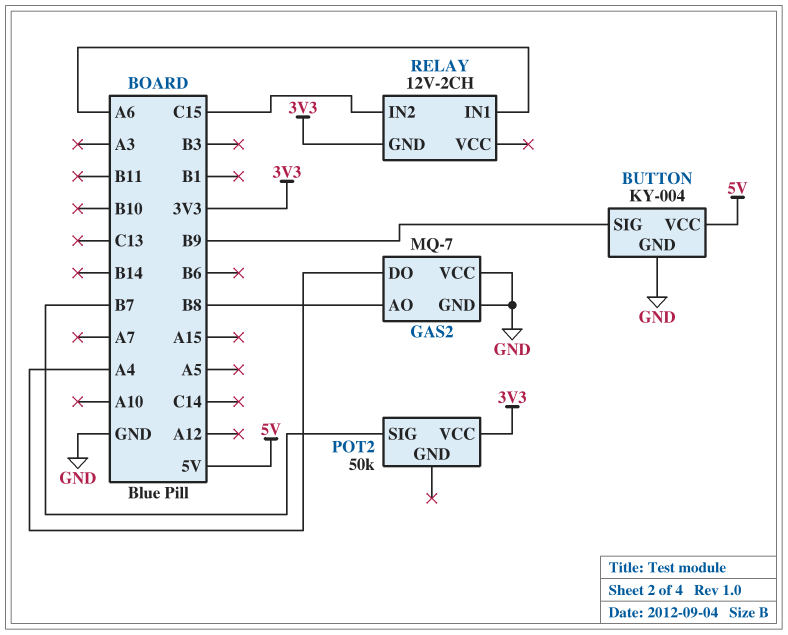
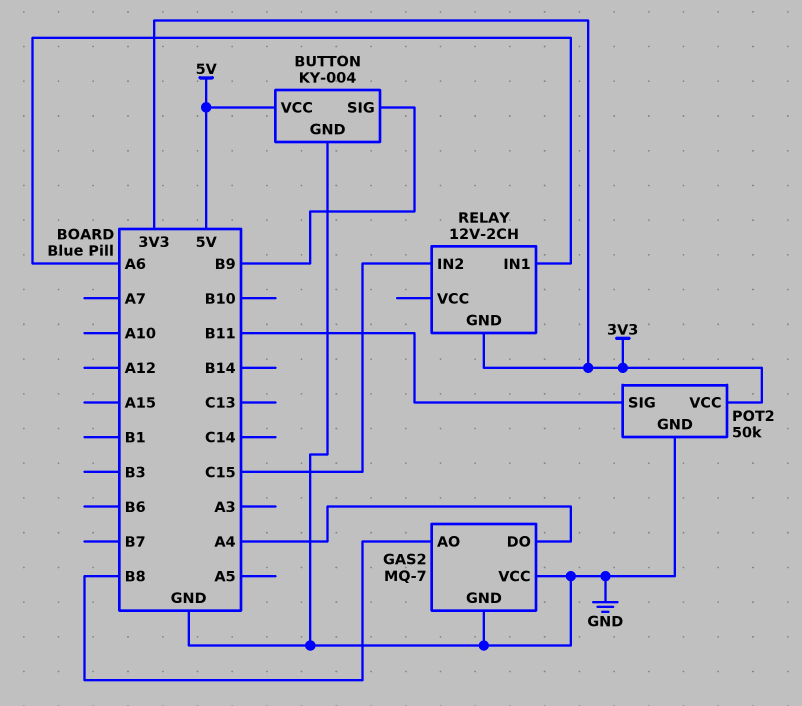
POT2 pin GND: none -> GND
POT2 pin SIG: B7 -> B11

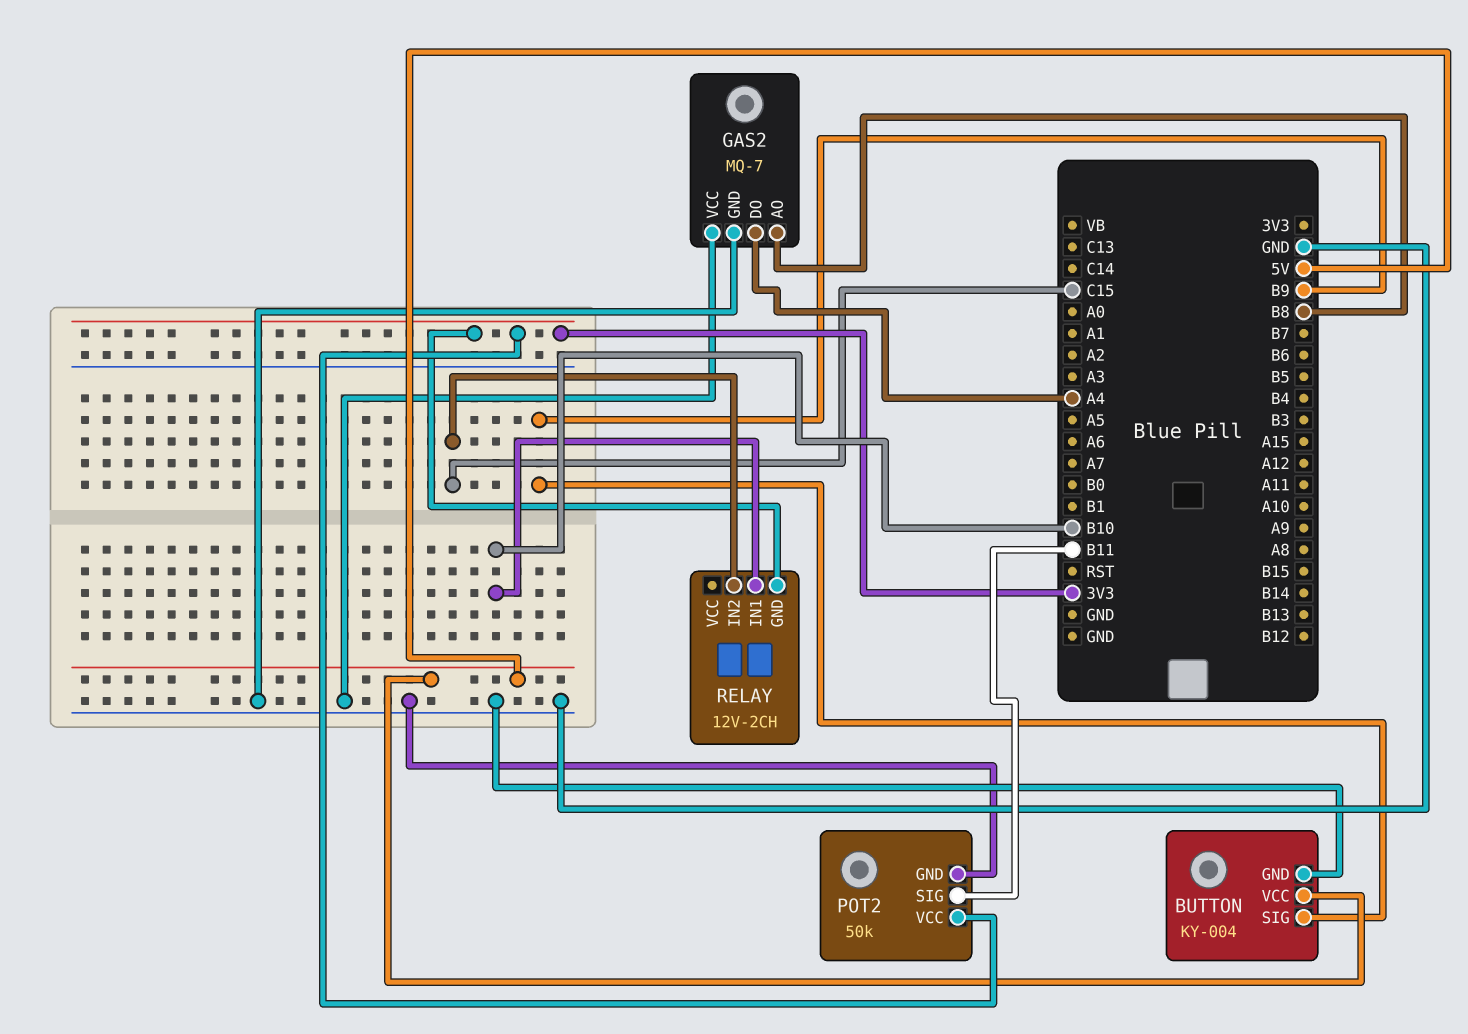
RELAY pin IN1: A6 -> B10

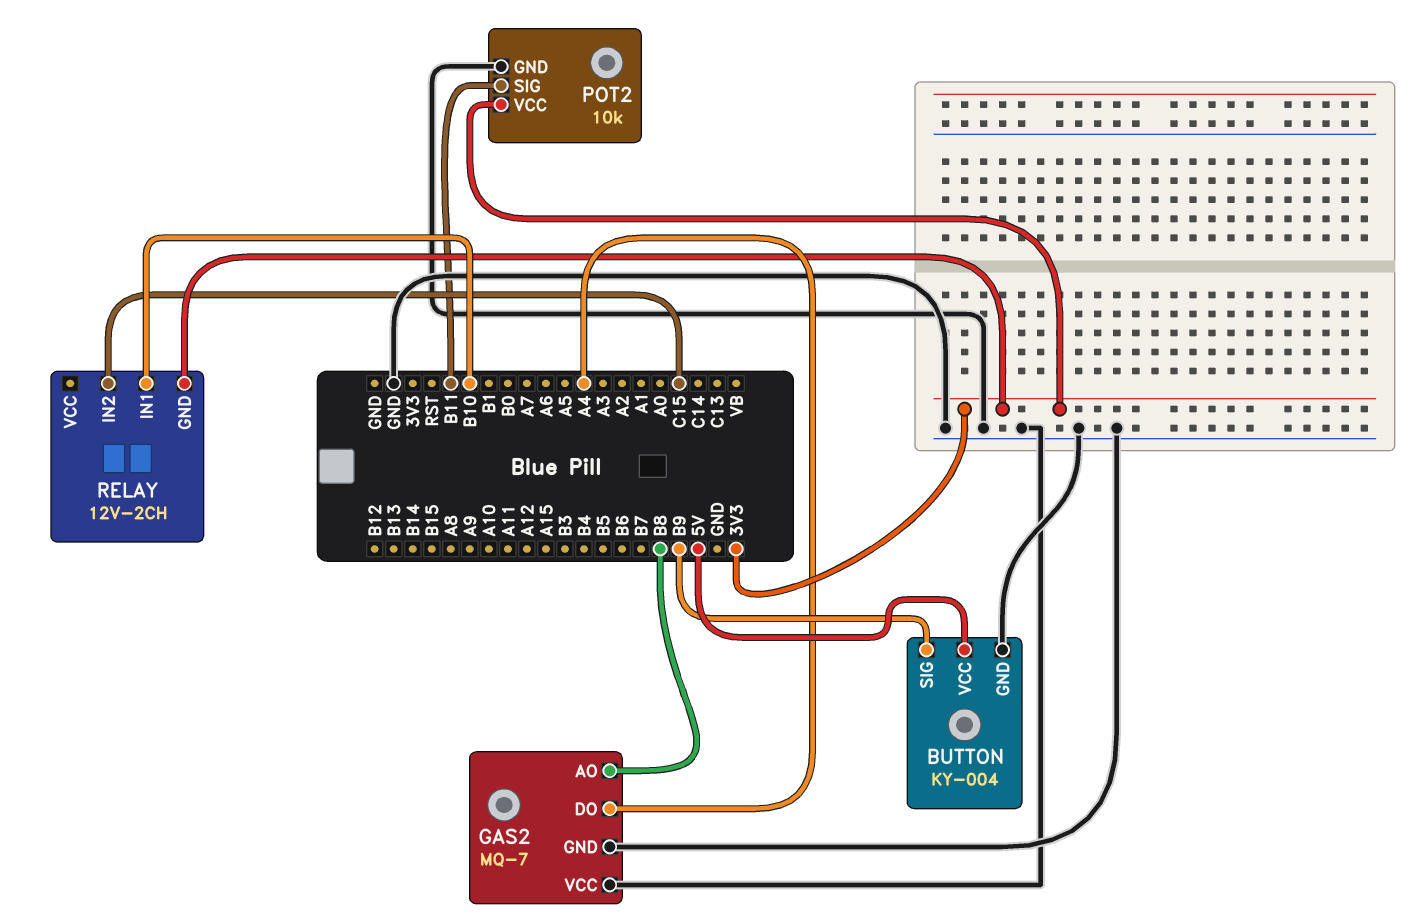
POT2: 50k -> 10k

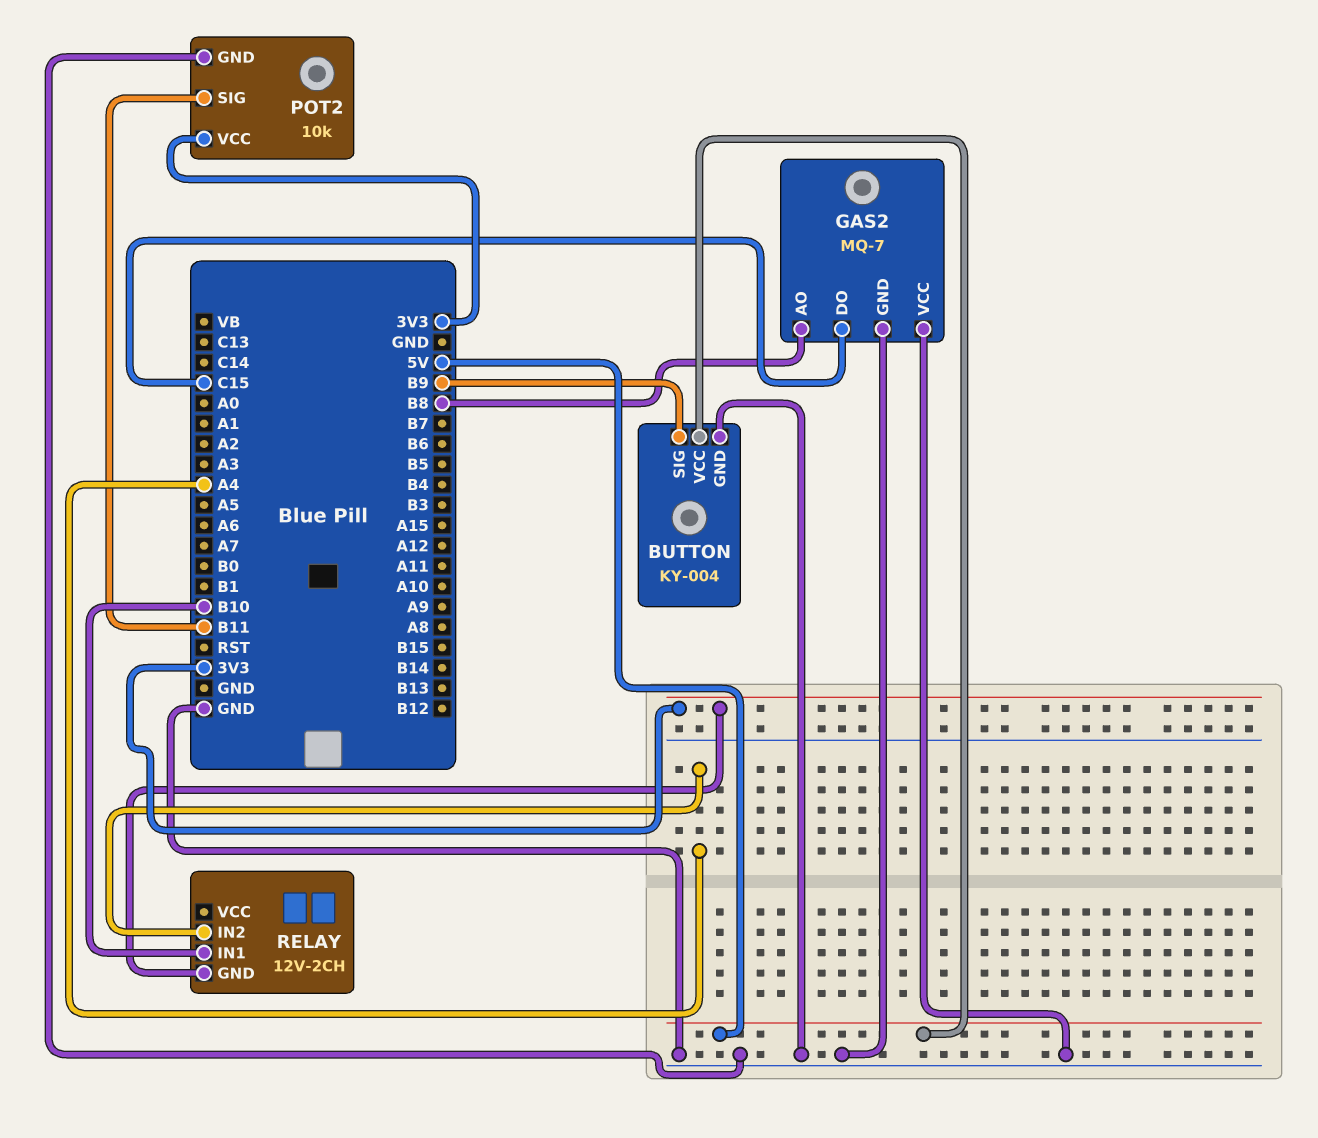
GAS2 pin DO: A4 -> C15
RELAY pin IN2: C15 -> A4

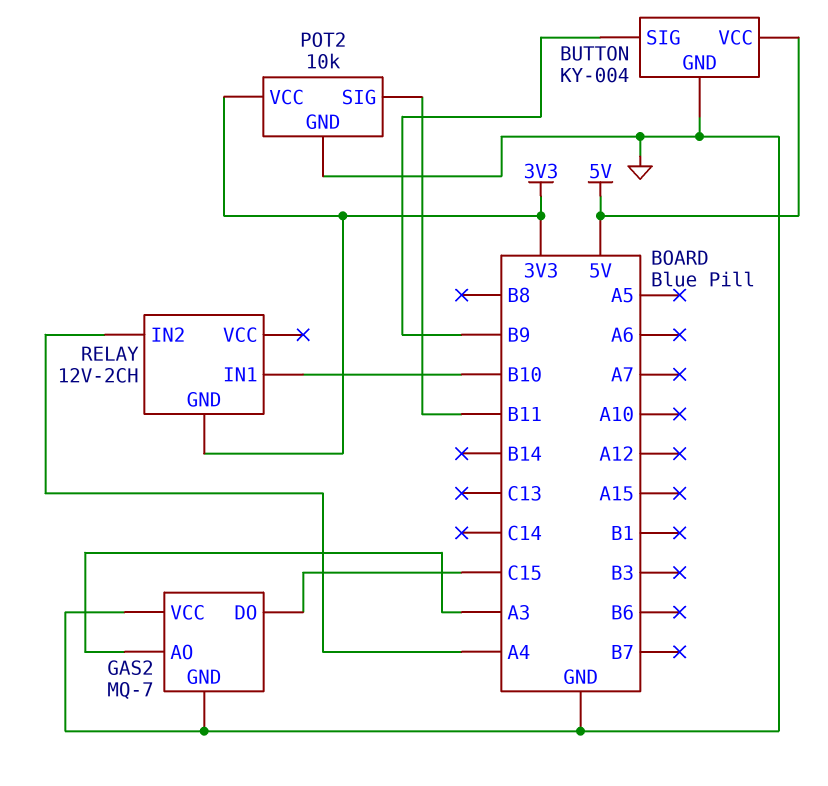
GAS2 pin AO: B8 -> A3

